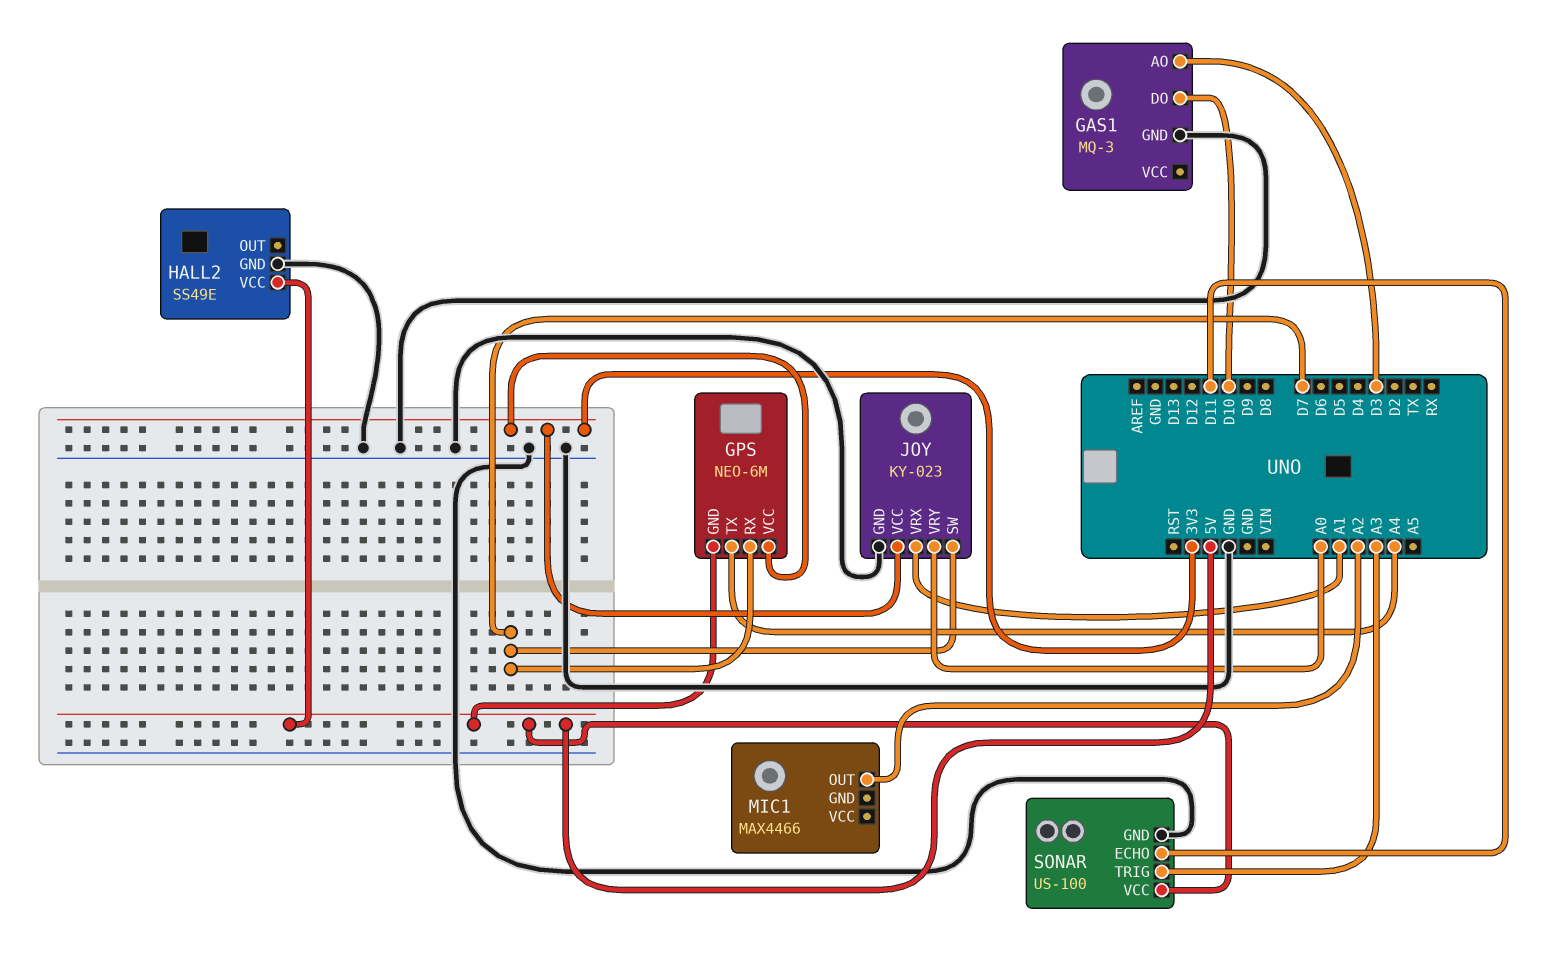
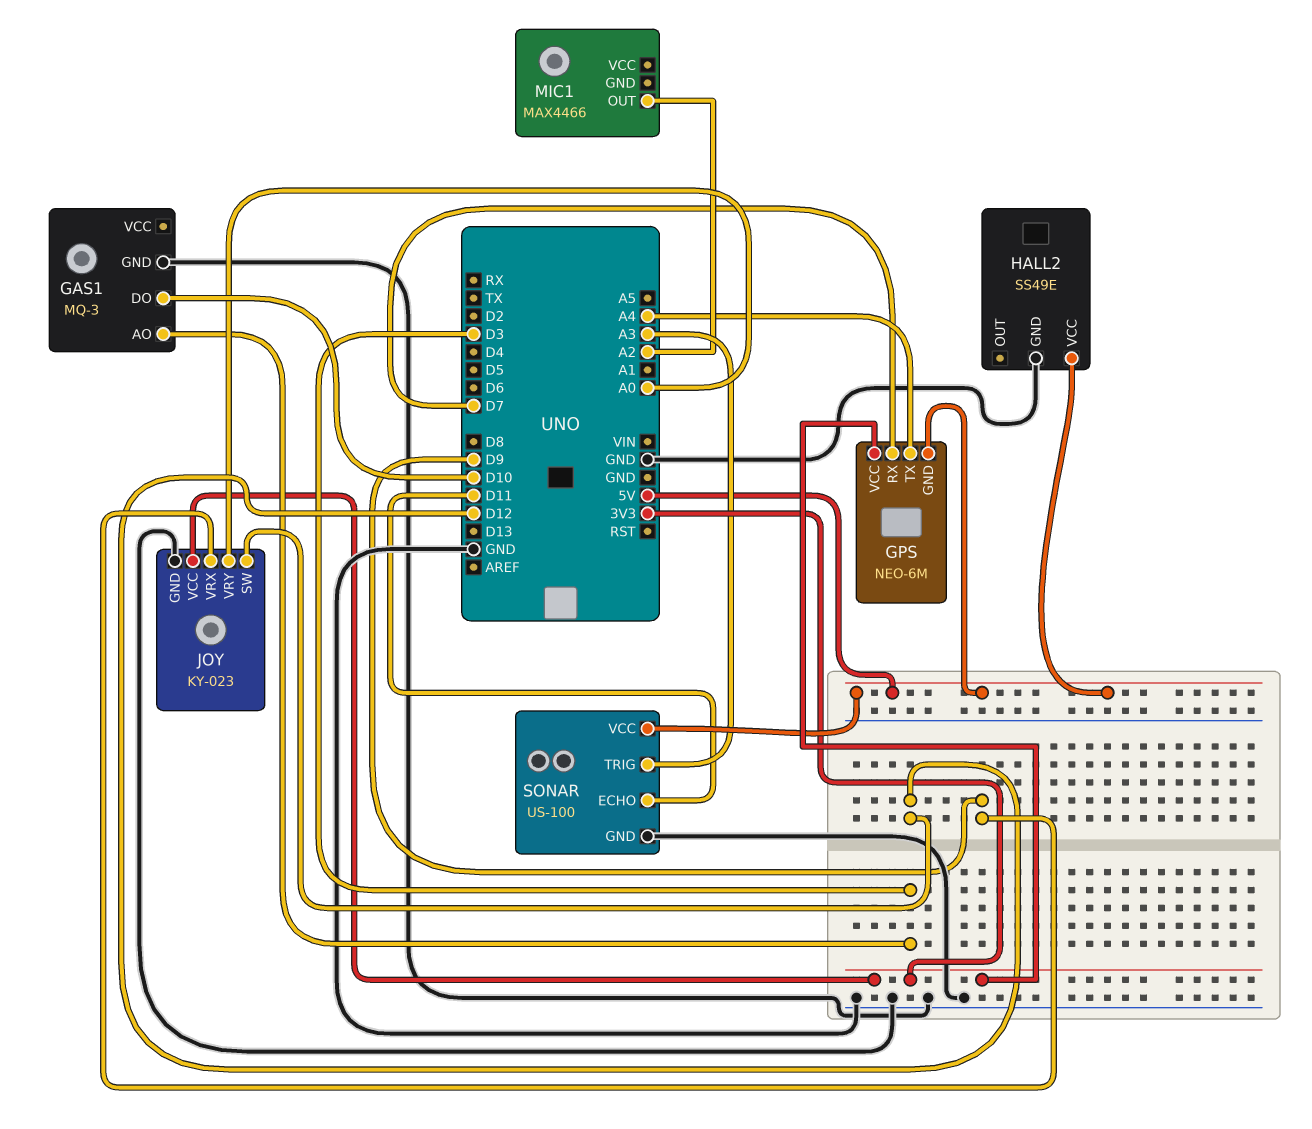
JOY pin SW: D7 -> D12
JOY pin VRX: A1 -> D9

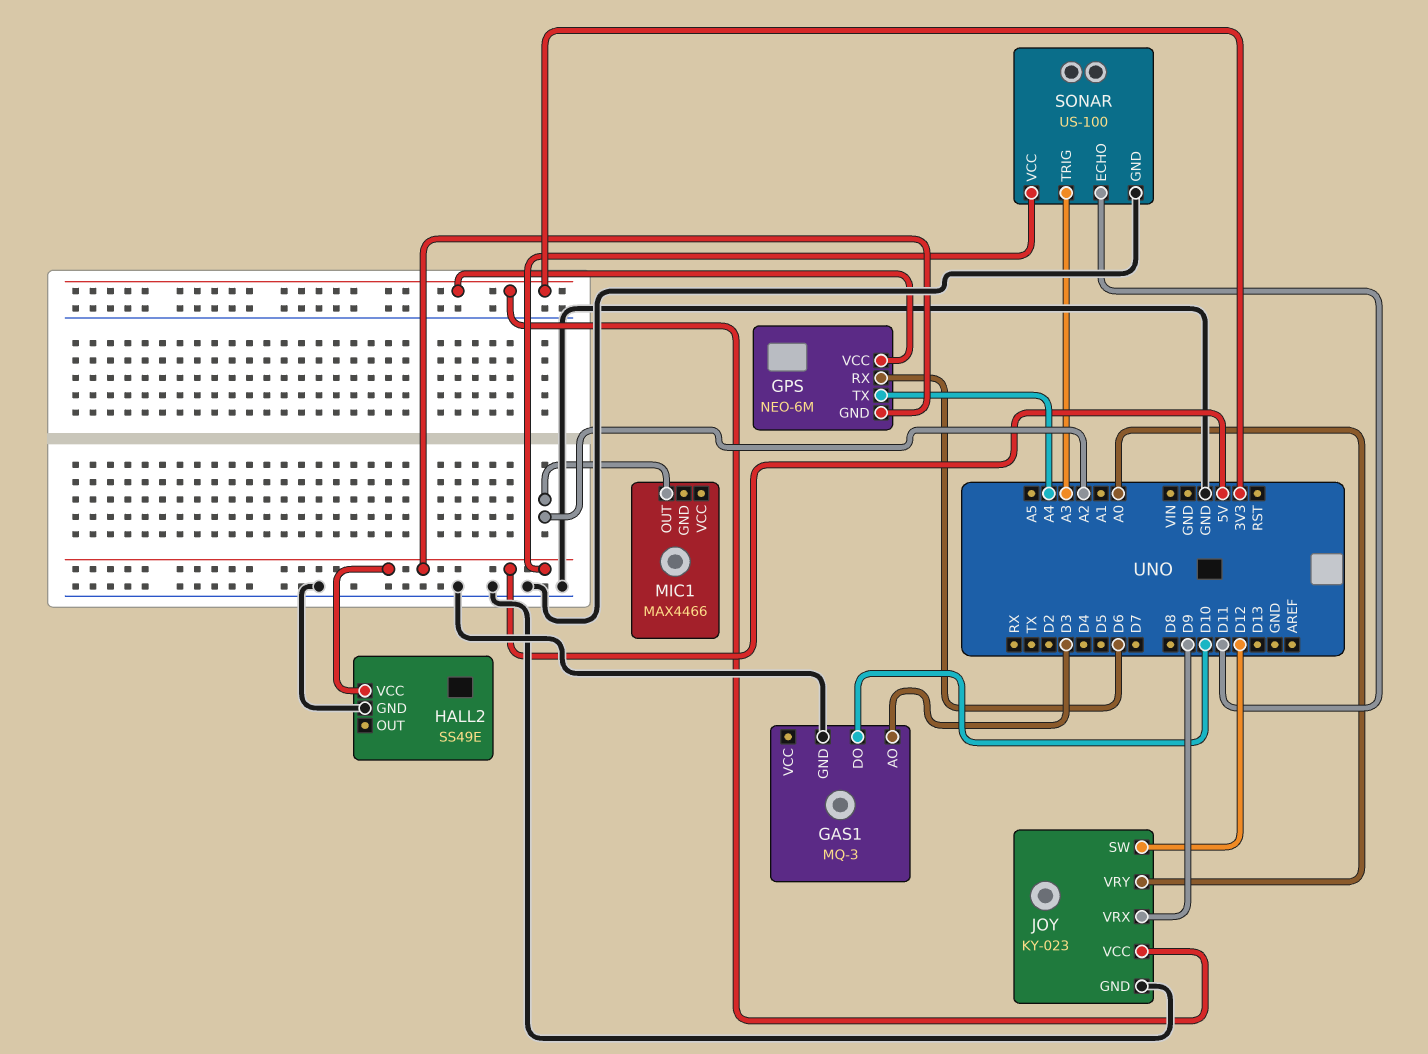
GPS pin RX: D7 -> D6

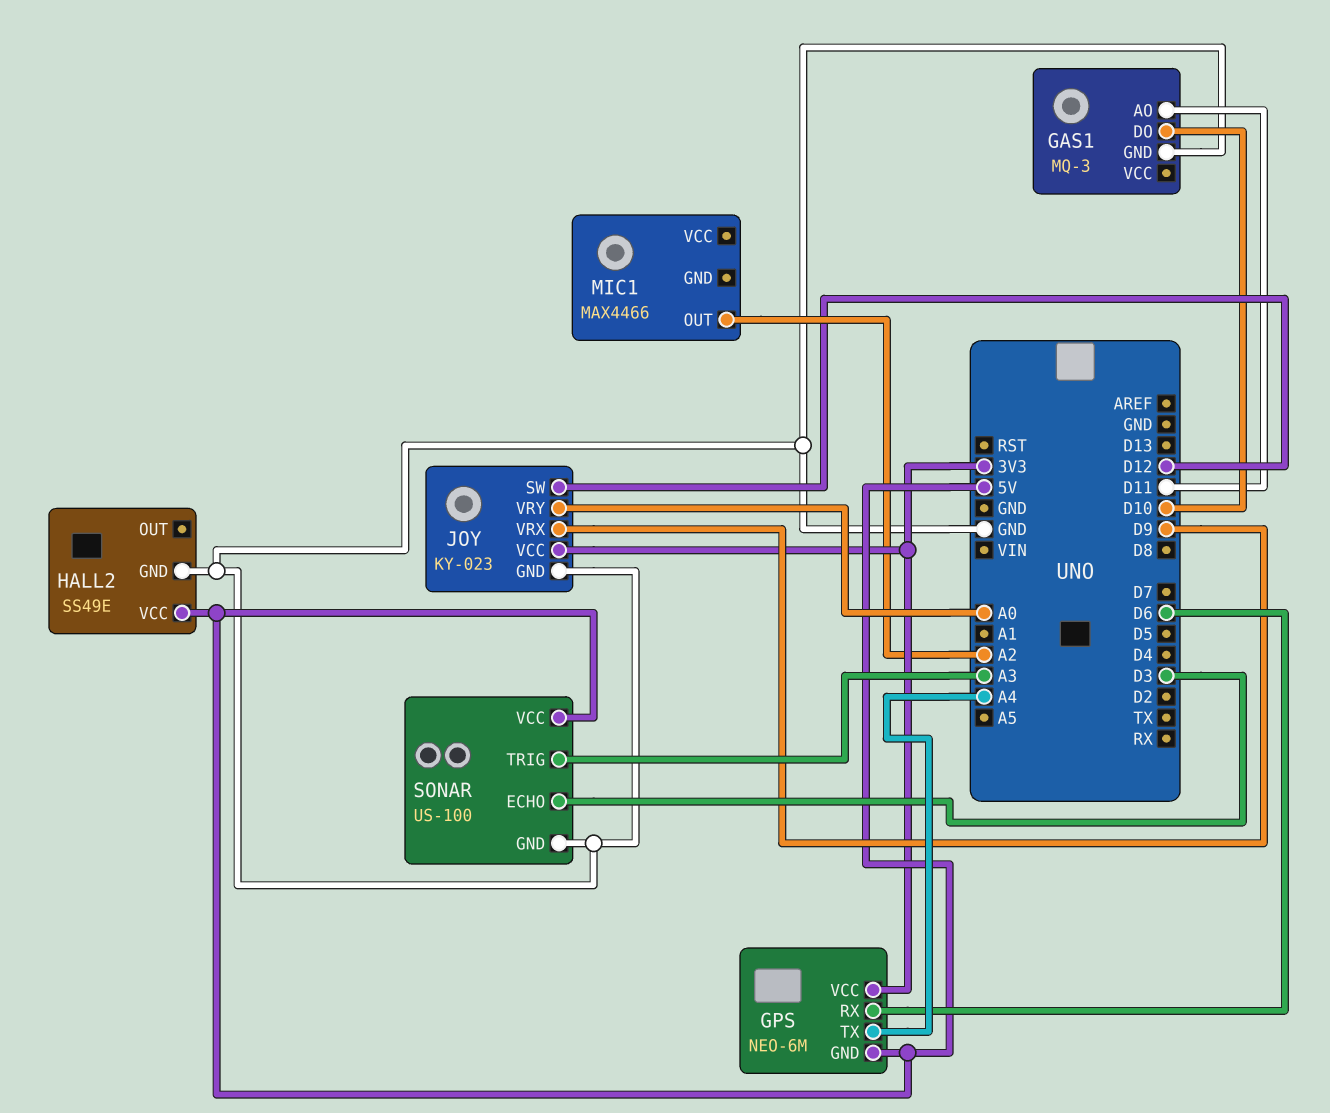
GAS1 pin AO: D3 -> D11
SONAR pin ECHO: D11 -> D3

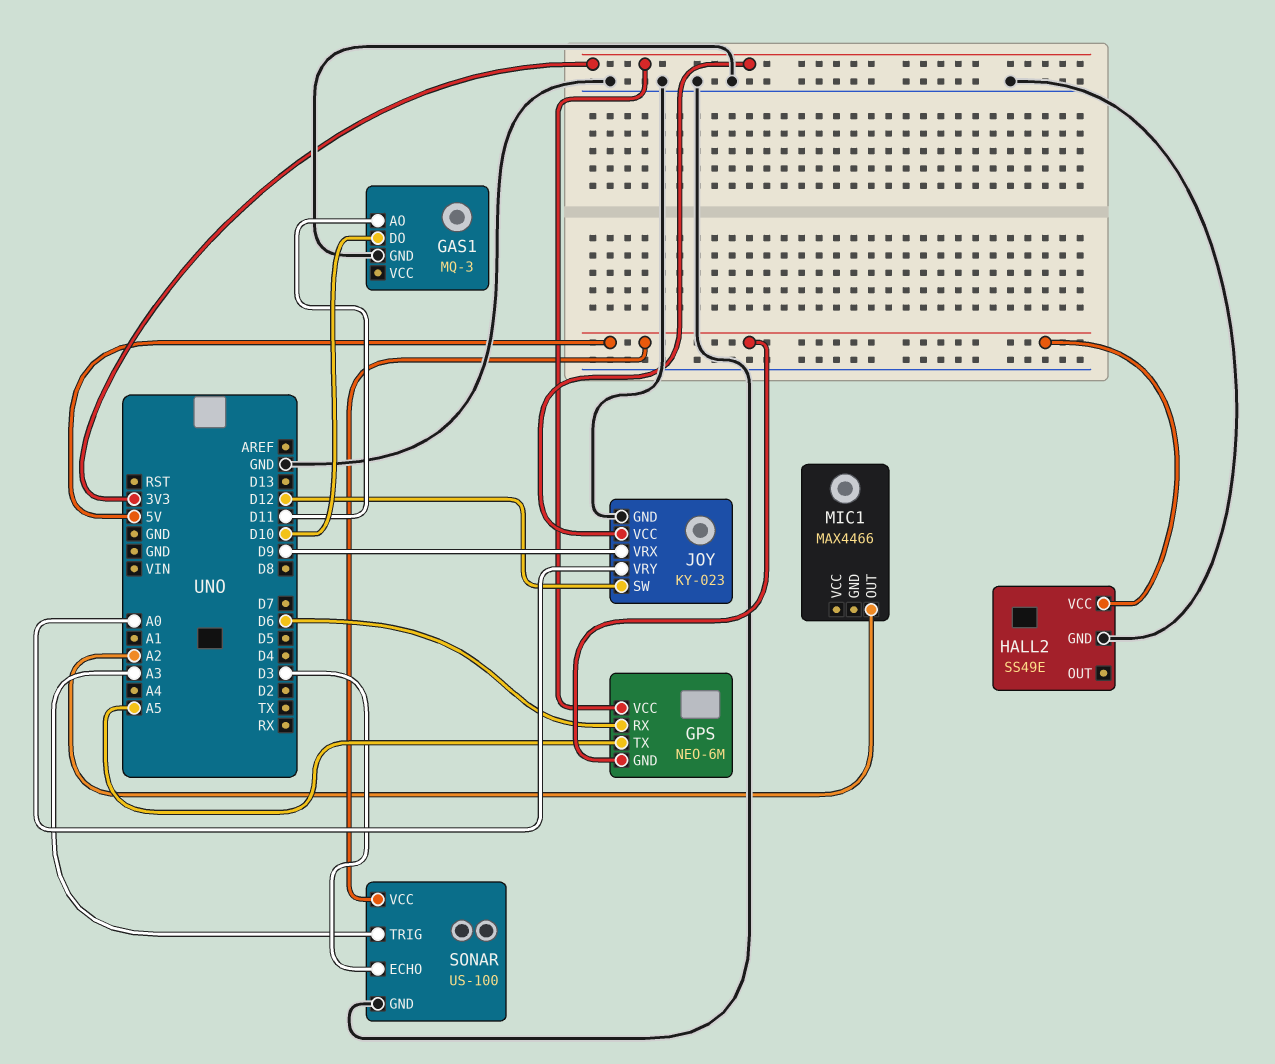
GPS pin TX: A4 -> A5

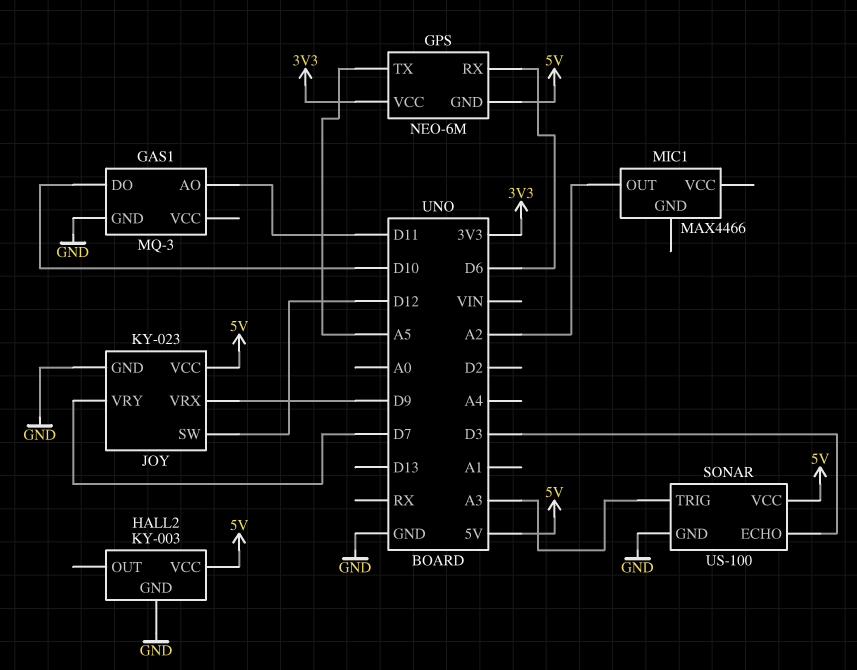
HALL2: SS49E -> KY-003
JOY pin VCC: 3V3 -> 5V
JOY pin VRY: A0 -> D7

